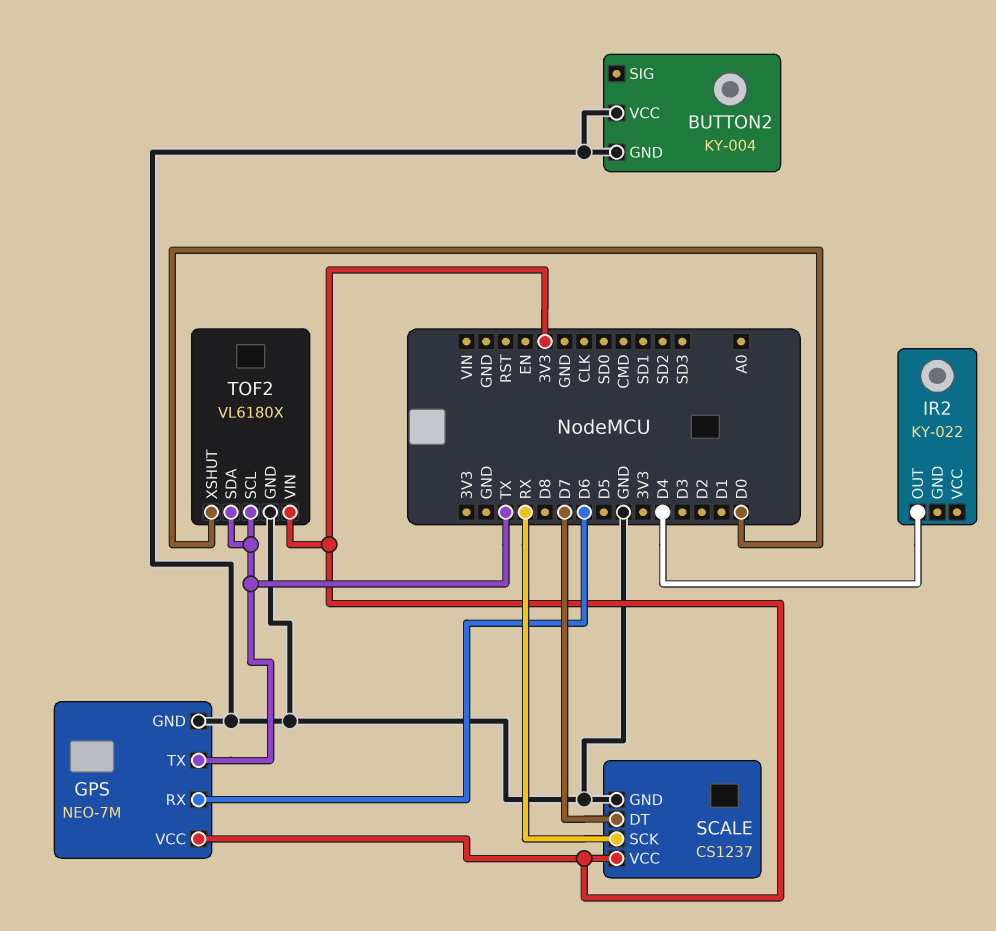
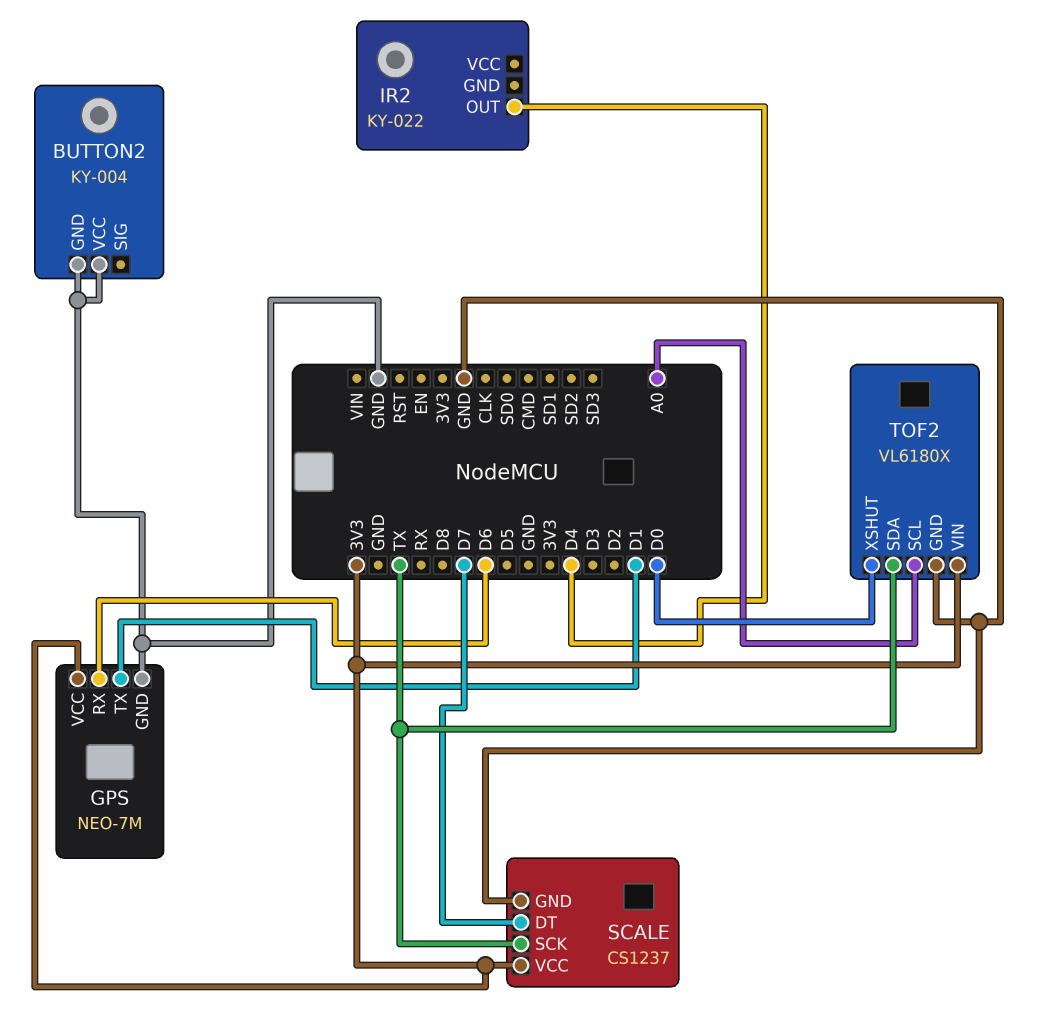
GPS pin TX: TX -> D1
SCALE pin SCK: RX -> TX
TOF2 pin SCL: TX -> A0

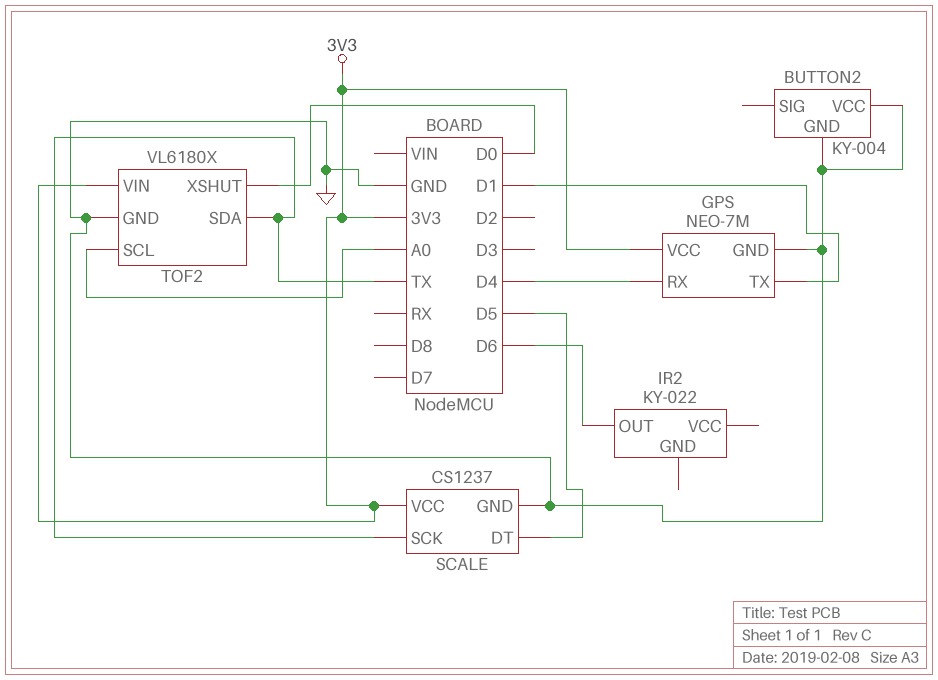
GPS pin RX: D6 -> D4
IR2 pin OUT: D4 -> D6
SCALE pin DT: D7 -> D5

